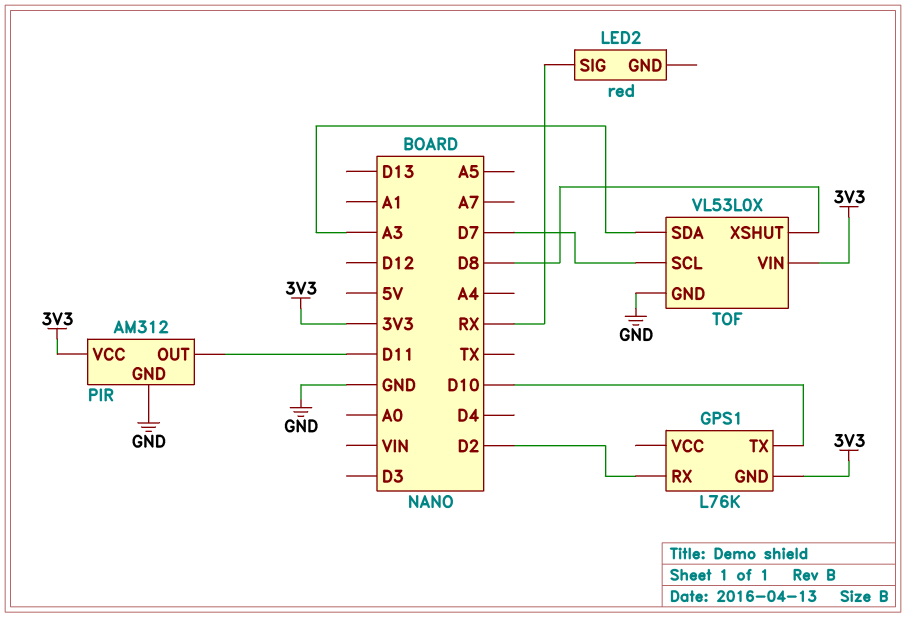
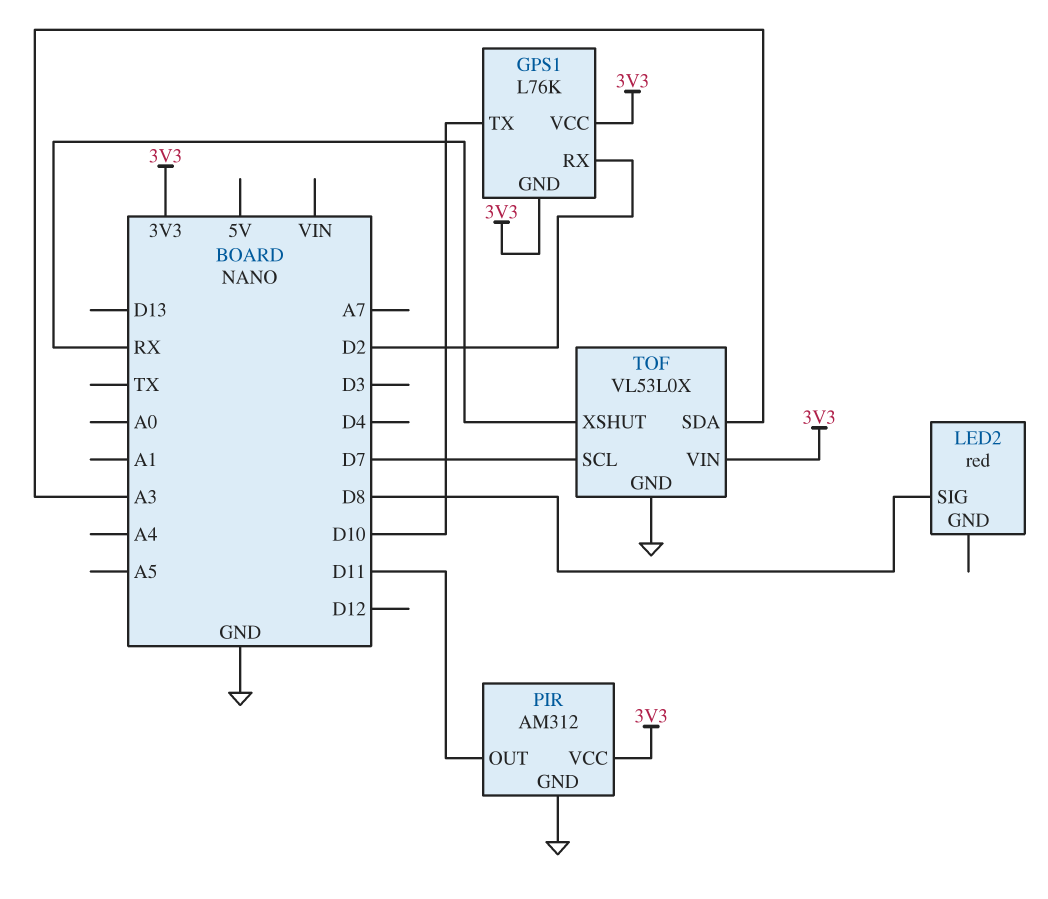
GPS1 pin VCC: none -> 3V3
LED2 pin SIG: RX -> D8
TOF pin XSHUT: D8 -> RX

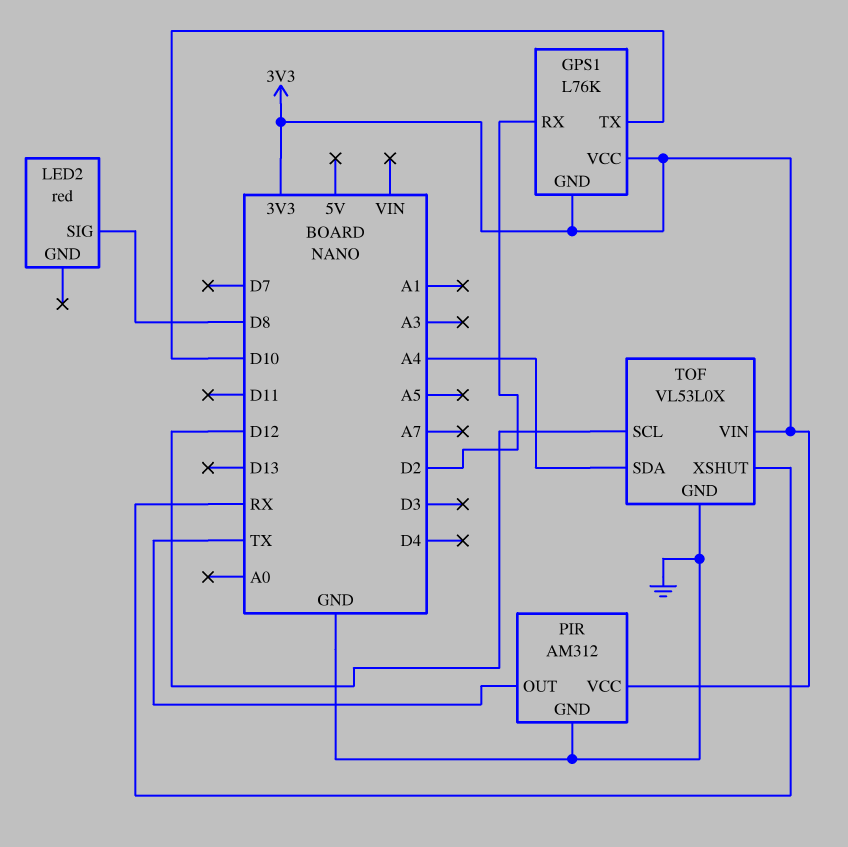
PIR pin OUT: D11 -> TX
TOF pin SCL: D7 -> D12
TOF pin SDA: A3 -> A4

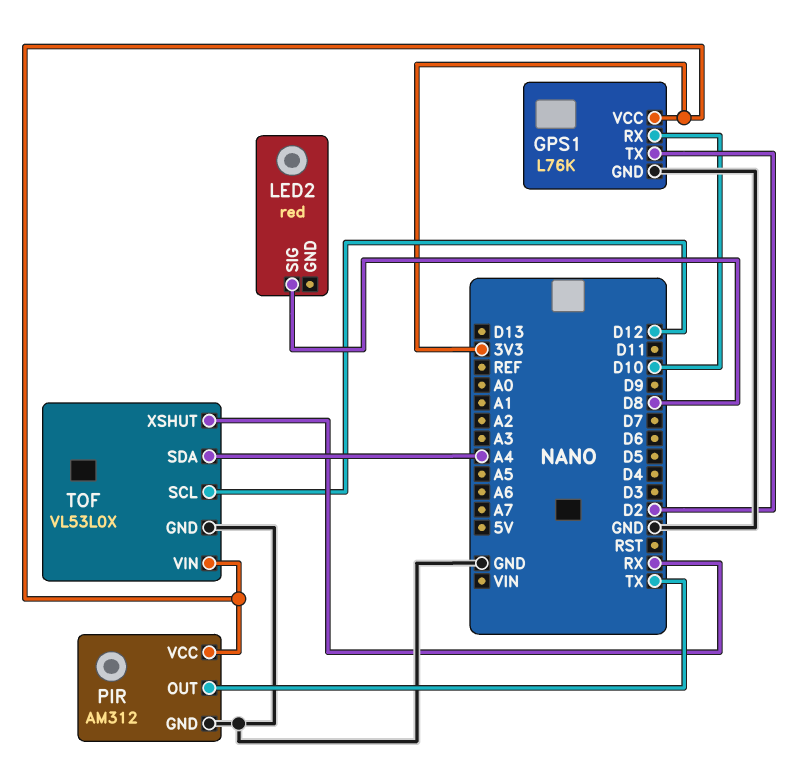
GPS1 pin GND: 3V3 -> GND
GPS1 pin RX: D2 -> D10
GPS1 pin TX: D10 -> D2

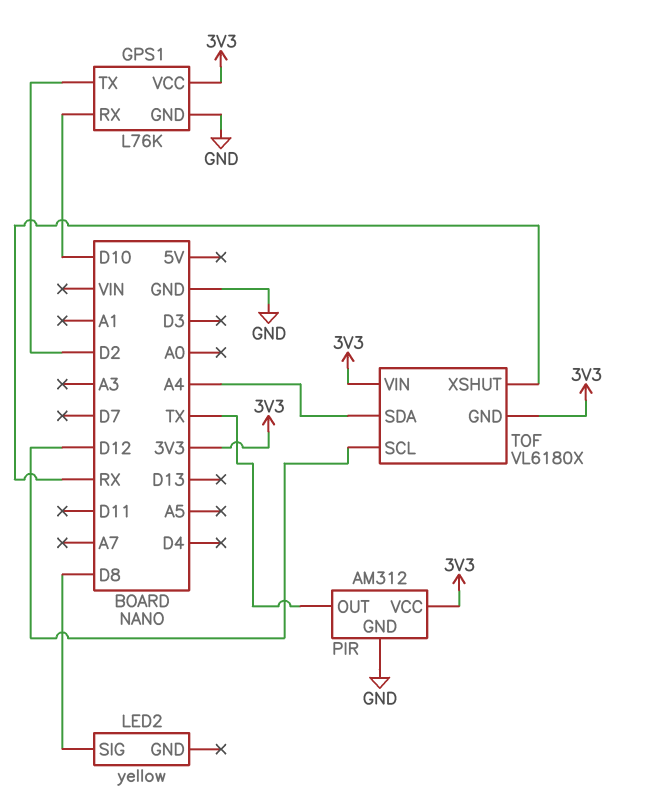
LED2: red -> yellow
TOF: VL53L0X -> VL6180X
TOF pin GND: GND -> 3V3

